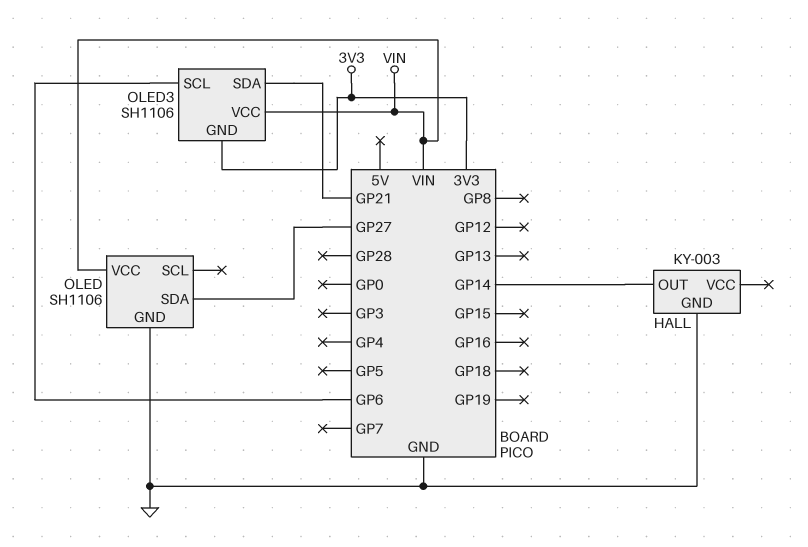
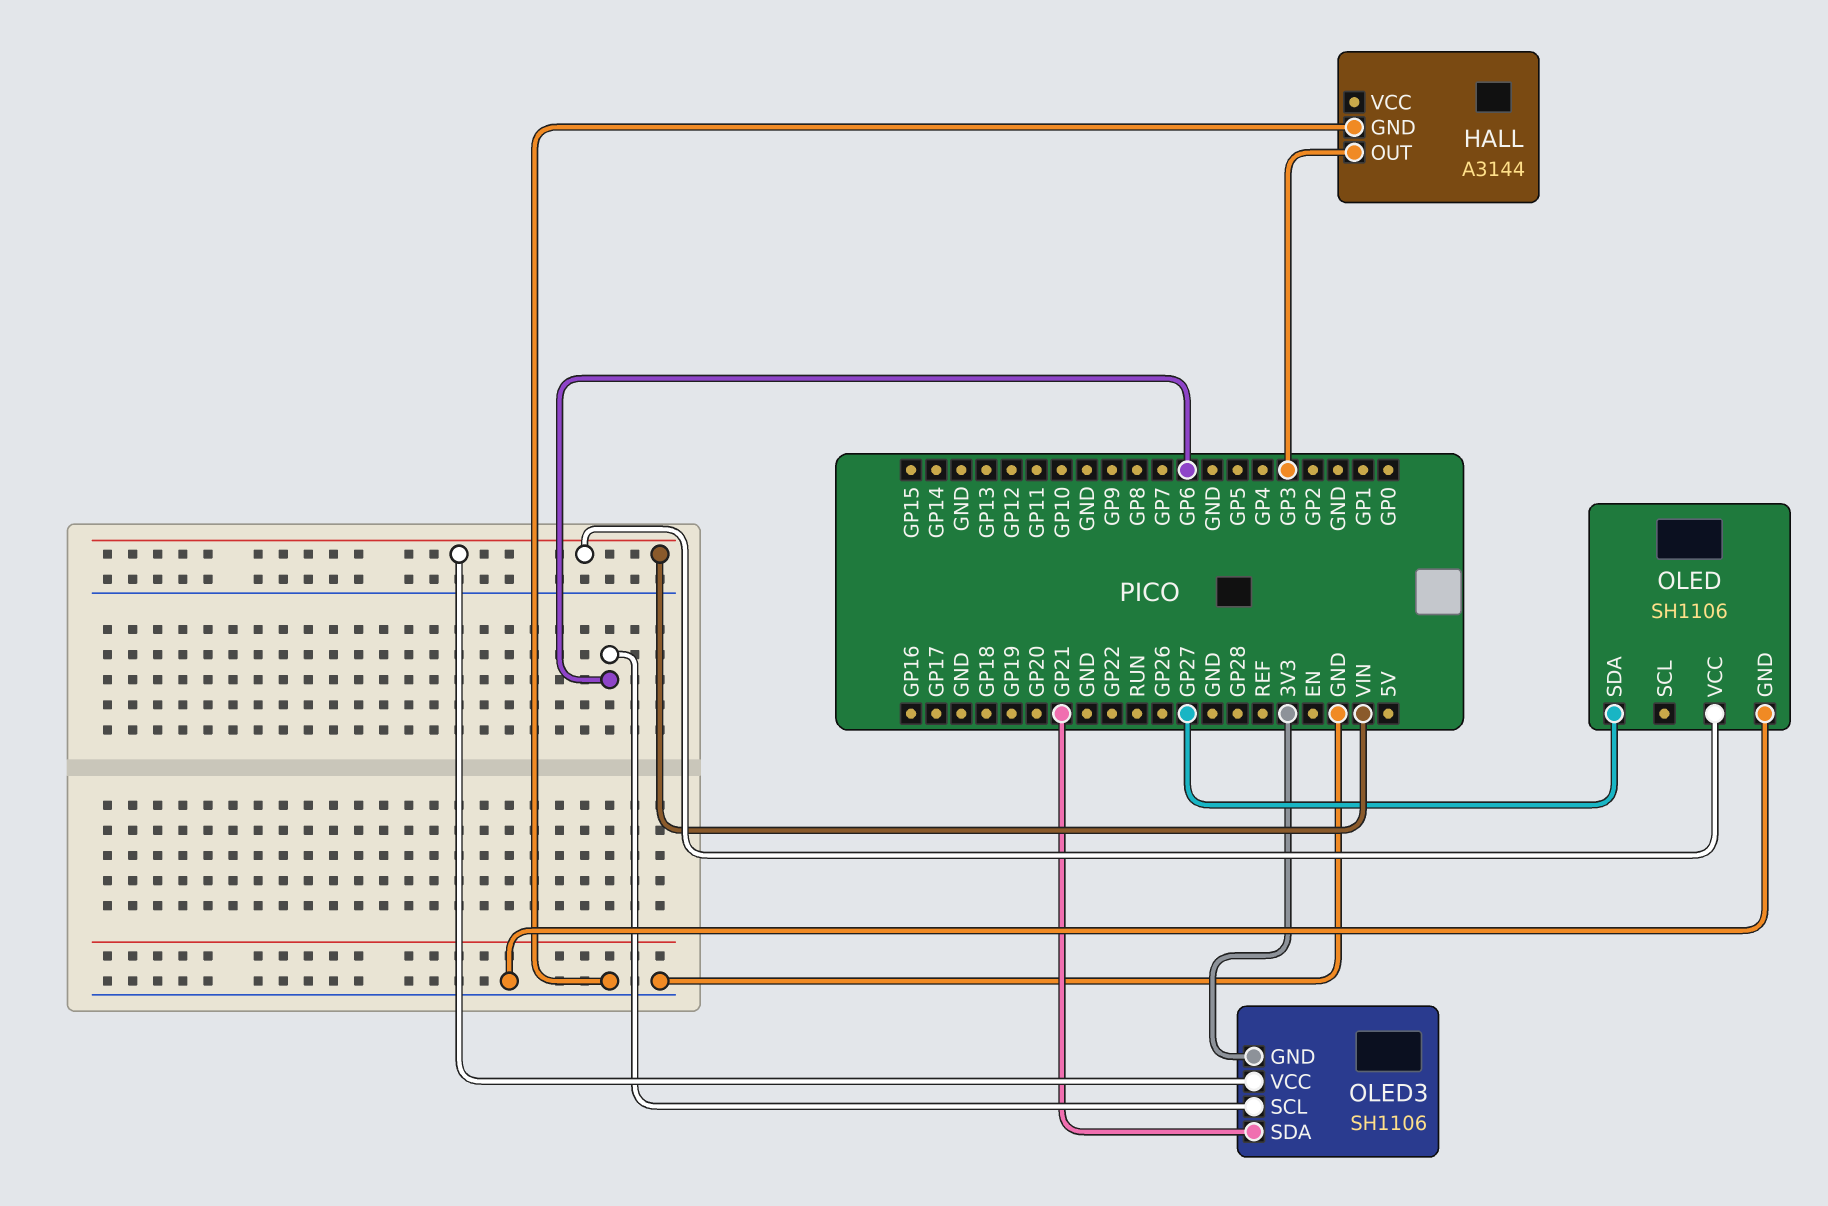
HALL: KY-003 -> A3144
HALL pin OUT: GP14 -> GP3

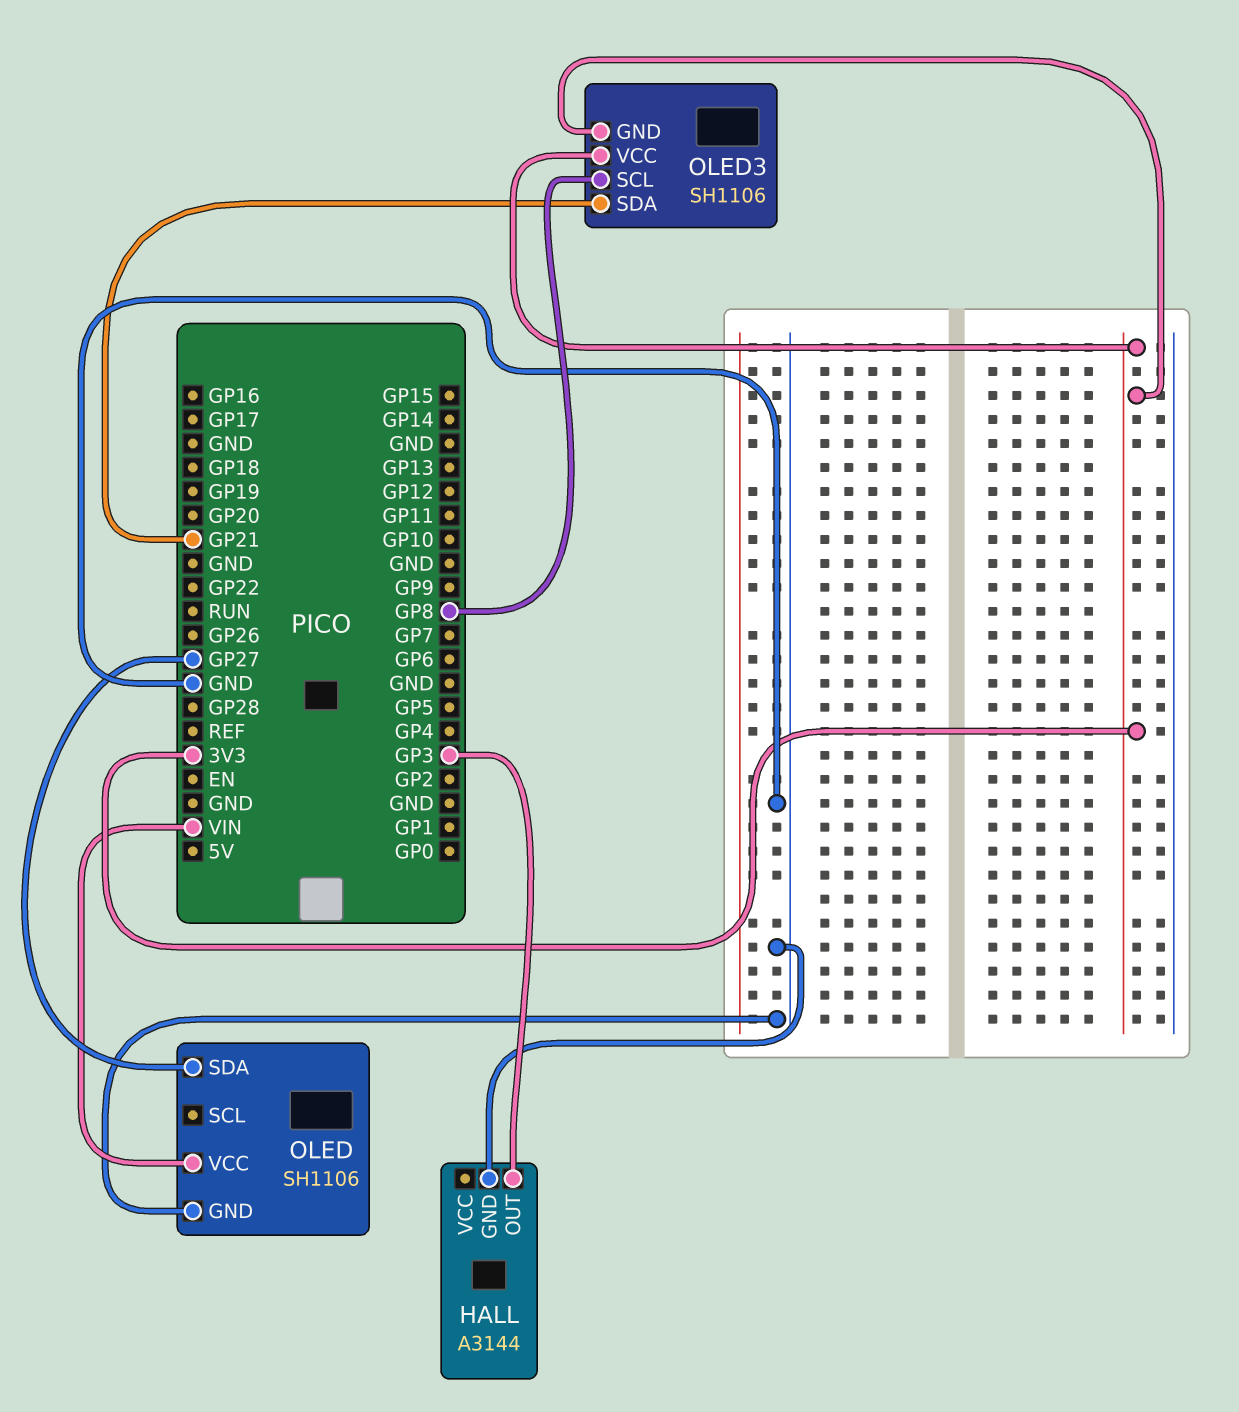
OLED3 pin SCL: GP6 -> GP8
OLED3 pin VCC: VIN -> 3V3

